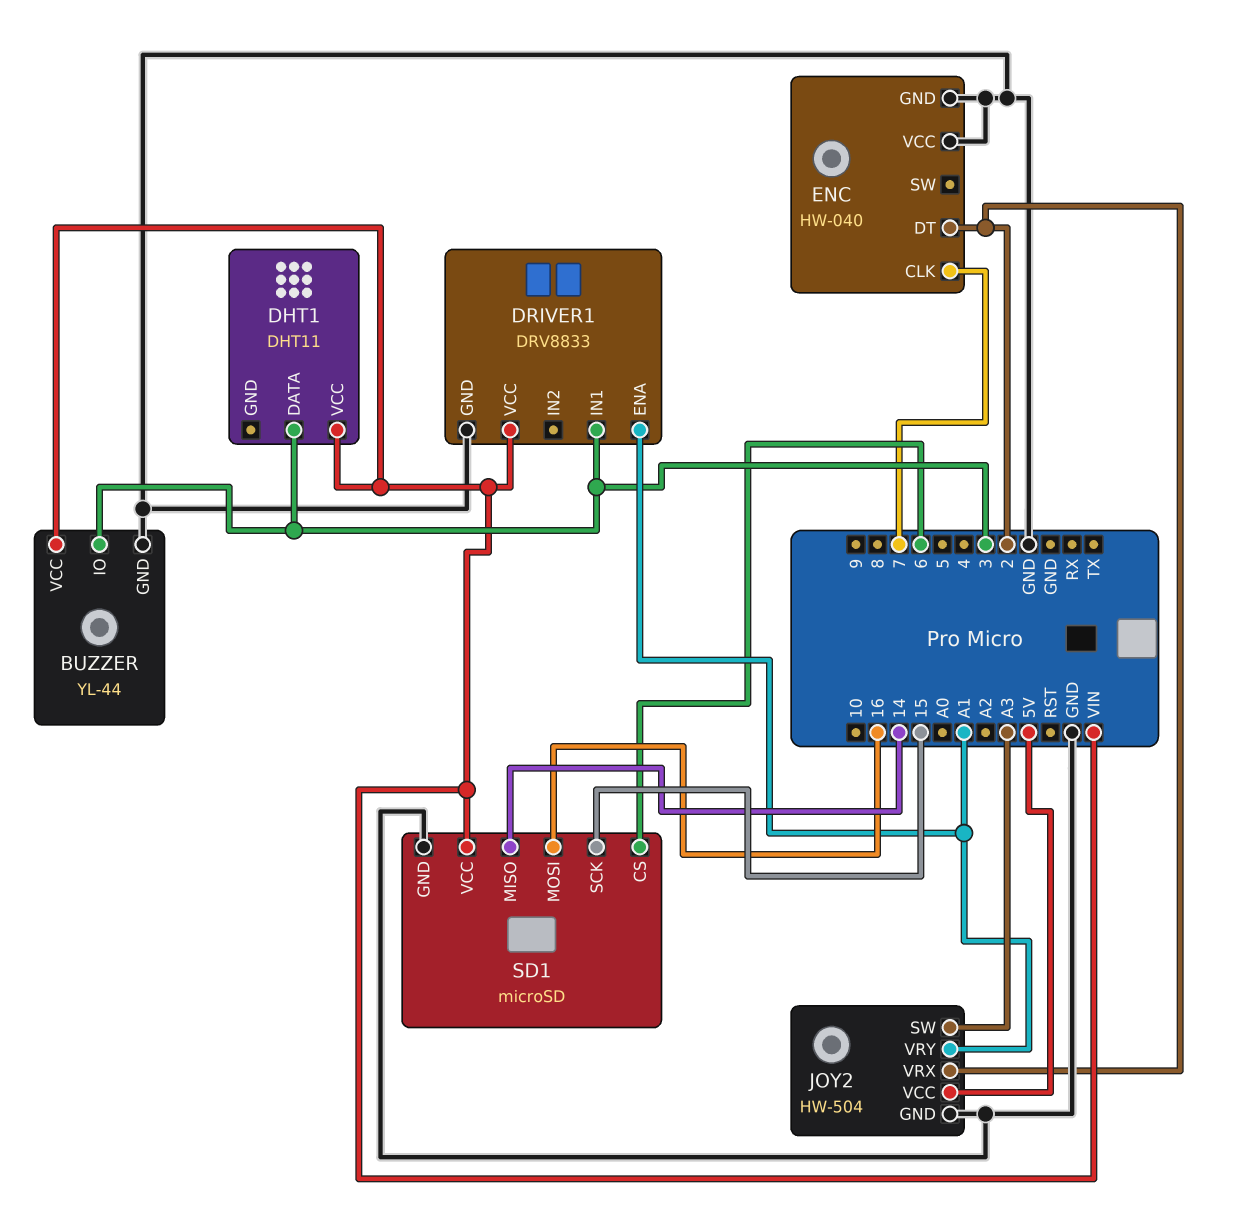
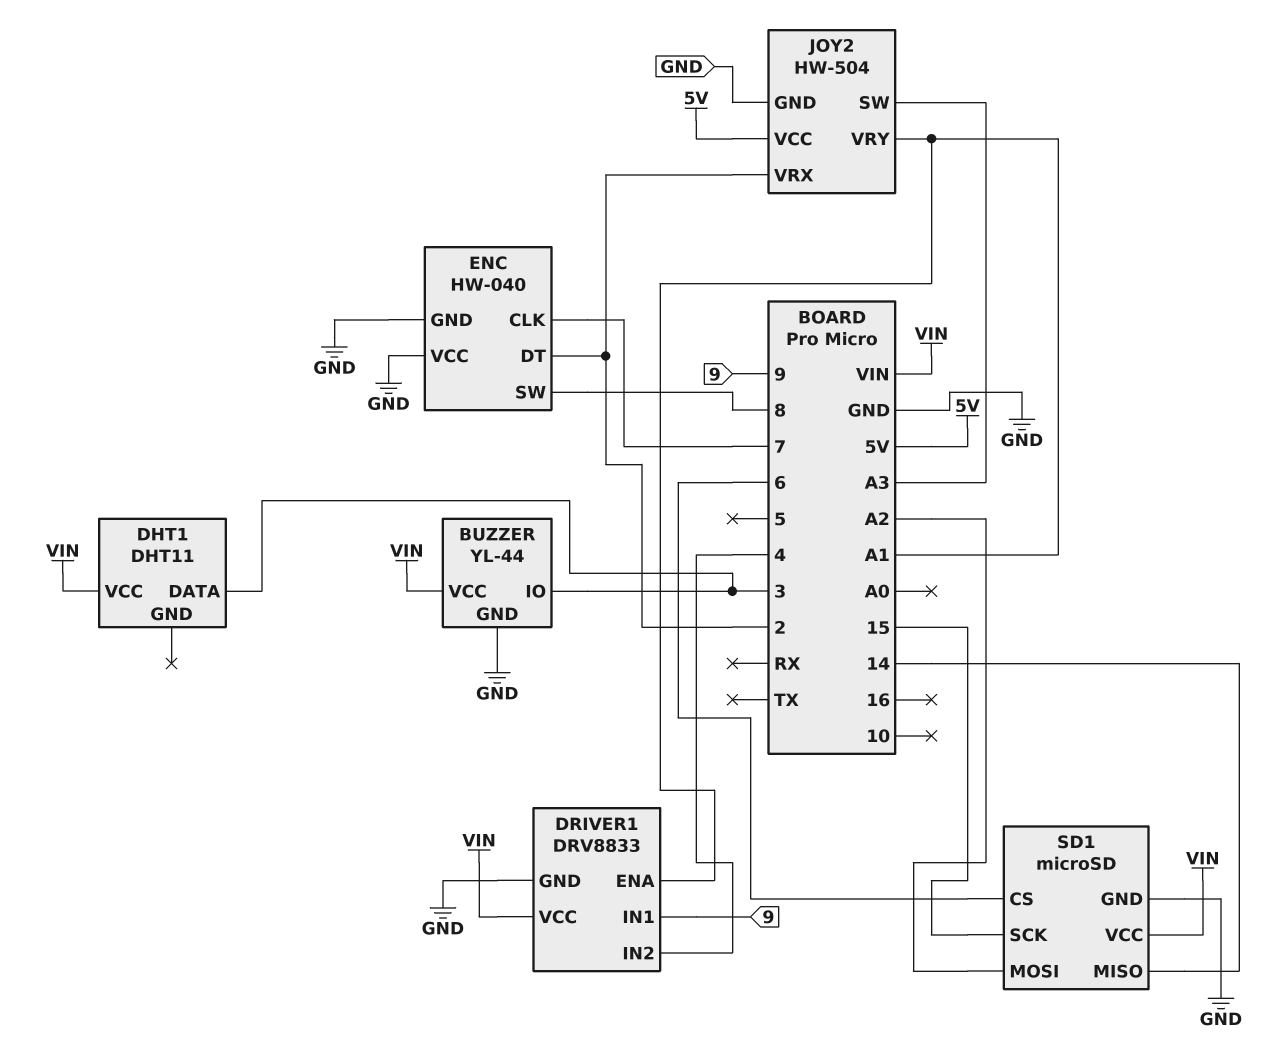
DRIVER1 pin IN1: 3 -> 9
DRIVER1 pin IN2: none -> 4
ENC pin SW: none -> 8
SD1 pin MOSI: 16 -> A2

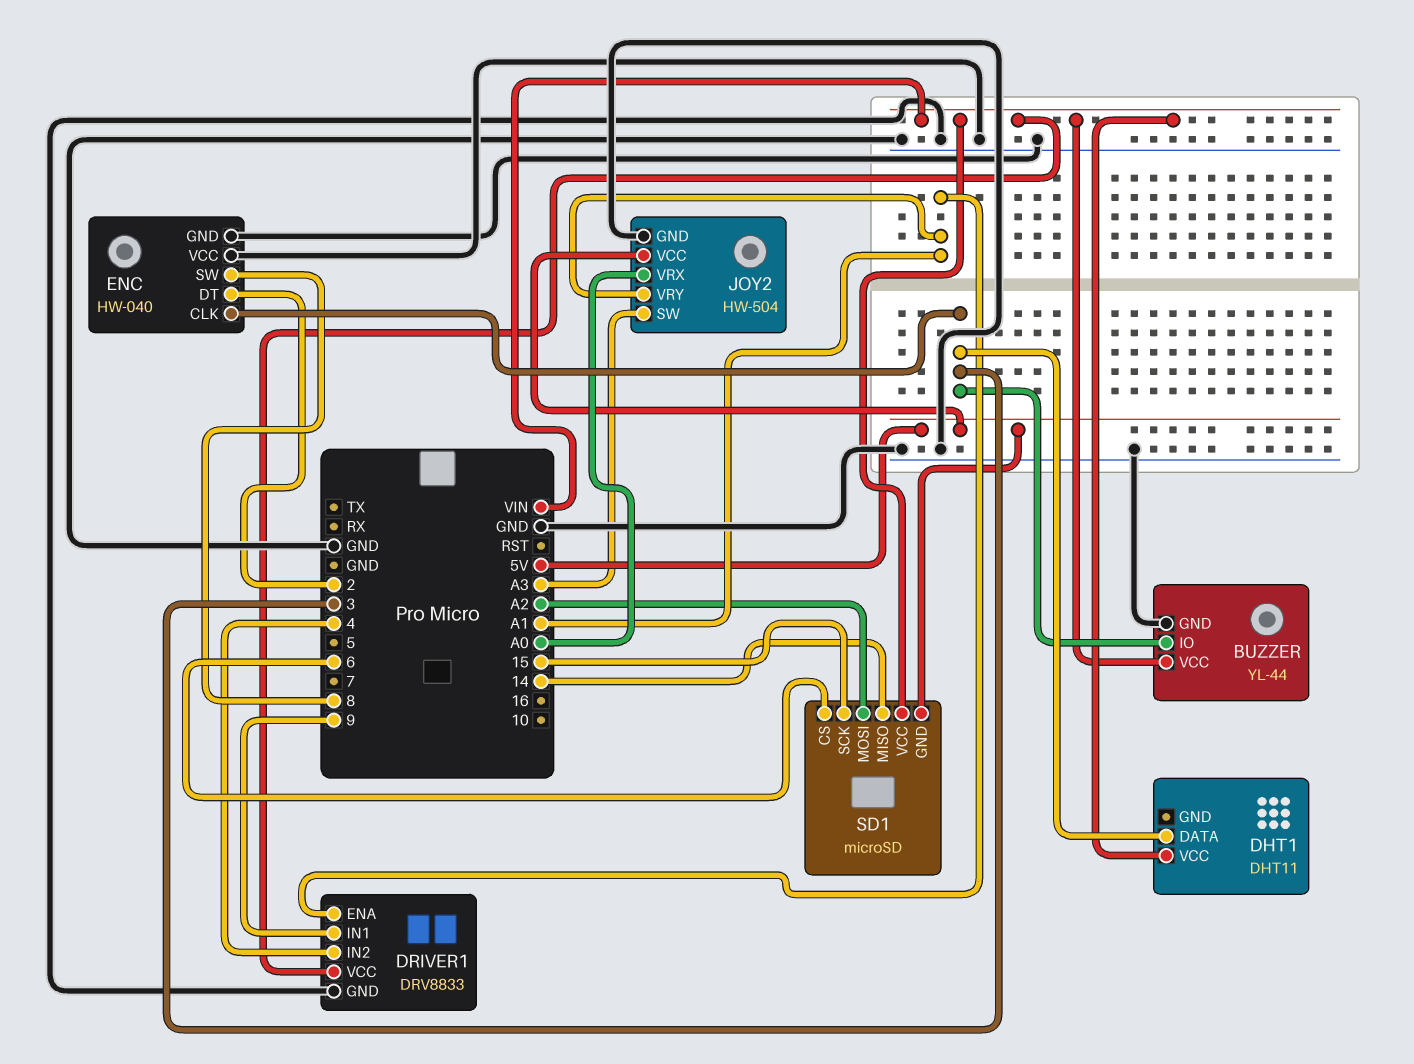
ENC pin CLK: 7 -> 3
JOY2 pin VRX: 2 -> A0
SD1 pin GND: GND -> 5V

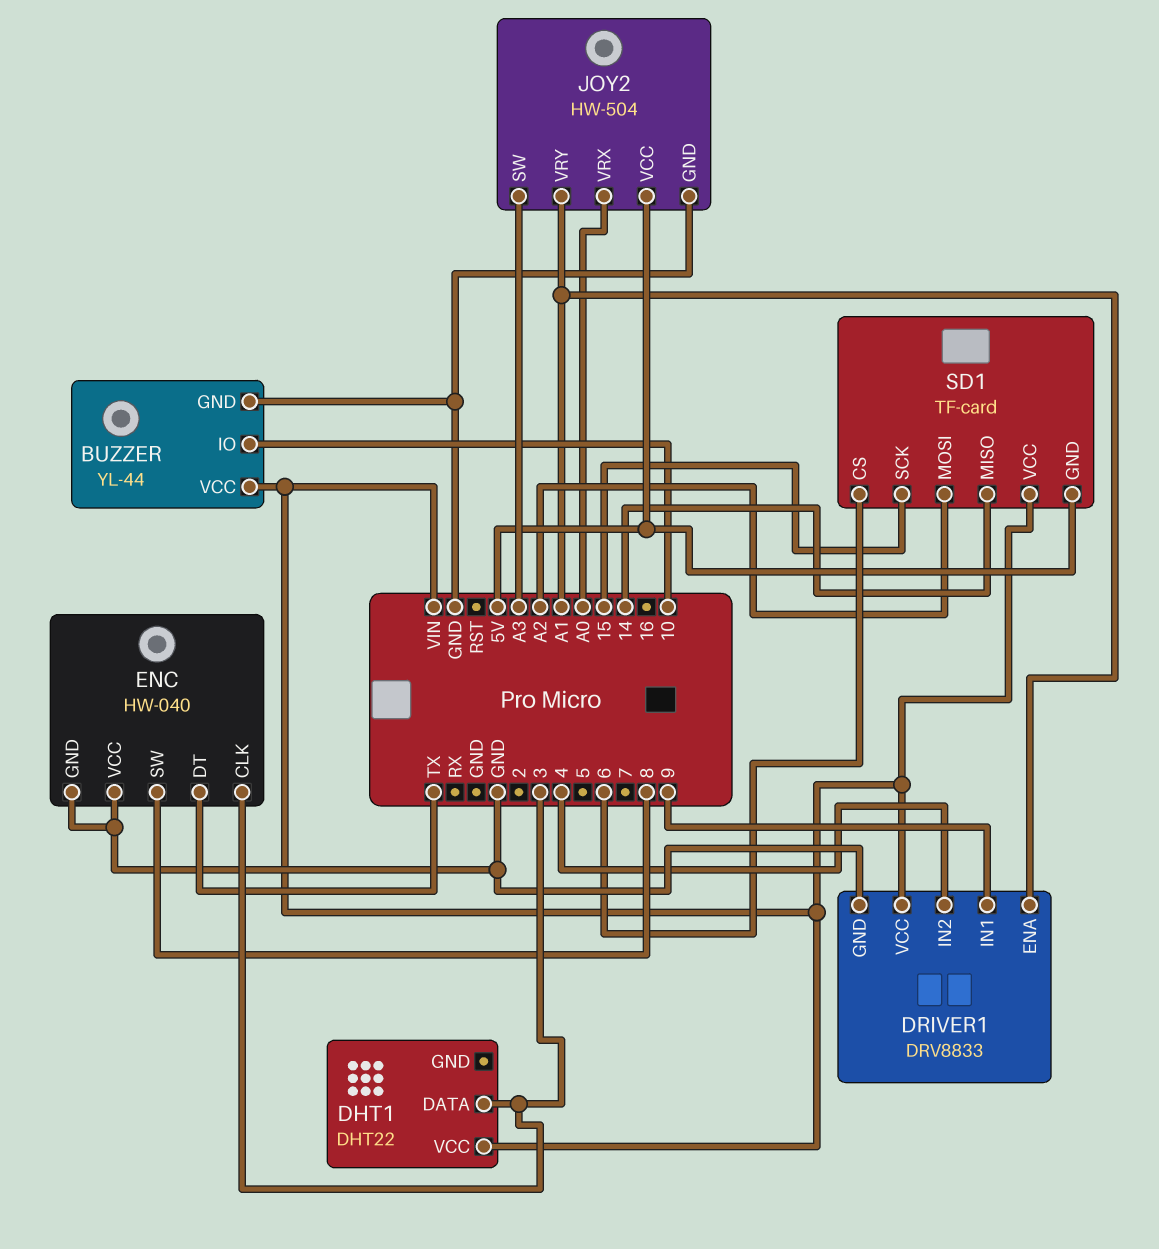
BUZZER pin IO: 3 -> 10
DHT1: DHT11 -> DHT22
ENC pin DT: 2 -> TX
SD1: microSD -> TF-card

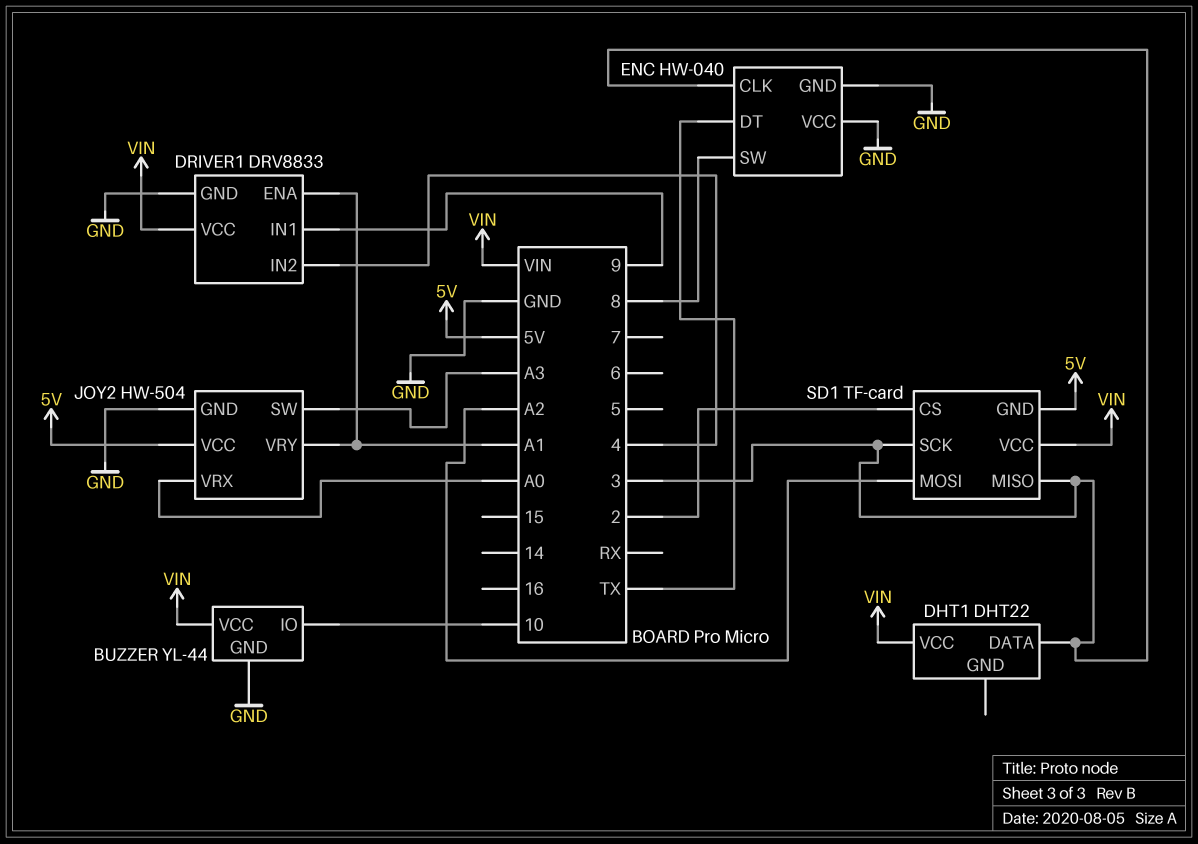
SD1 pin CS: 6 -> 2
SD1 pin MISO: 14 -> 3
SD1 pin SCK: 15 -> 3

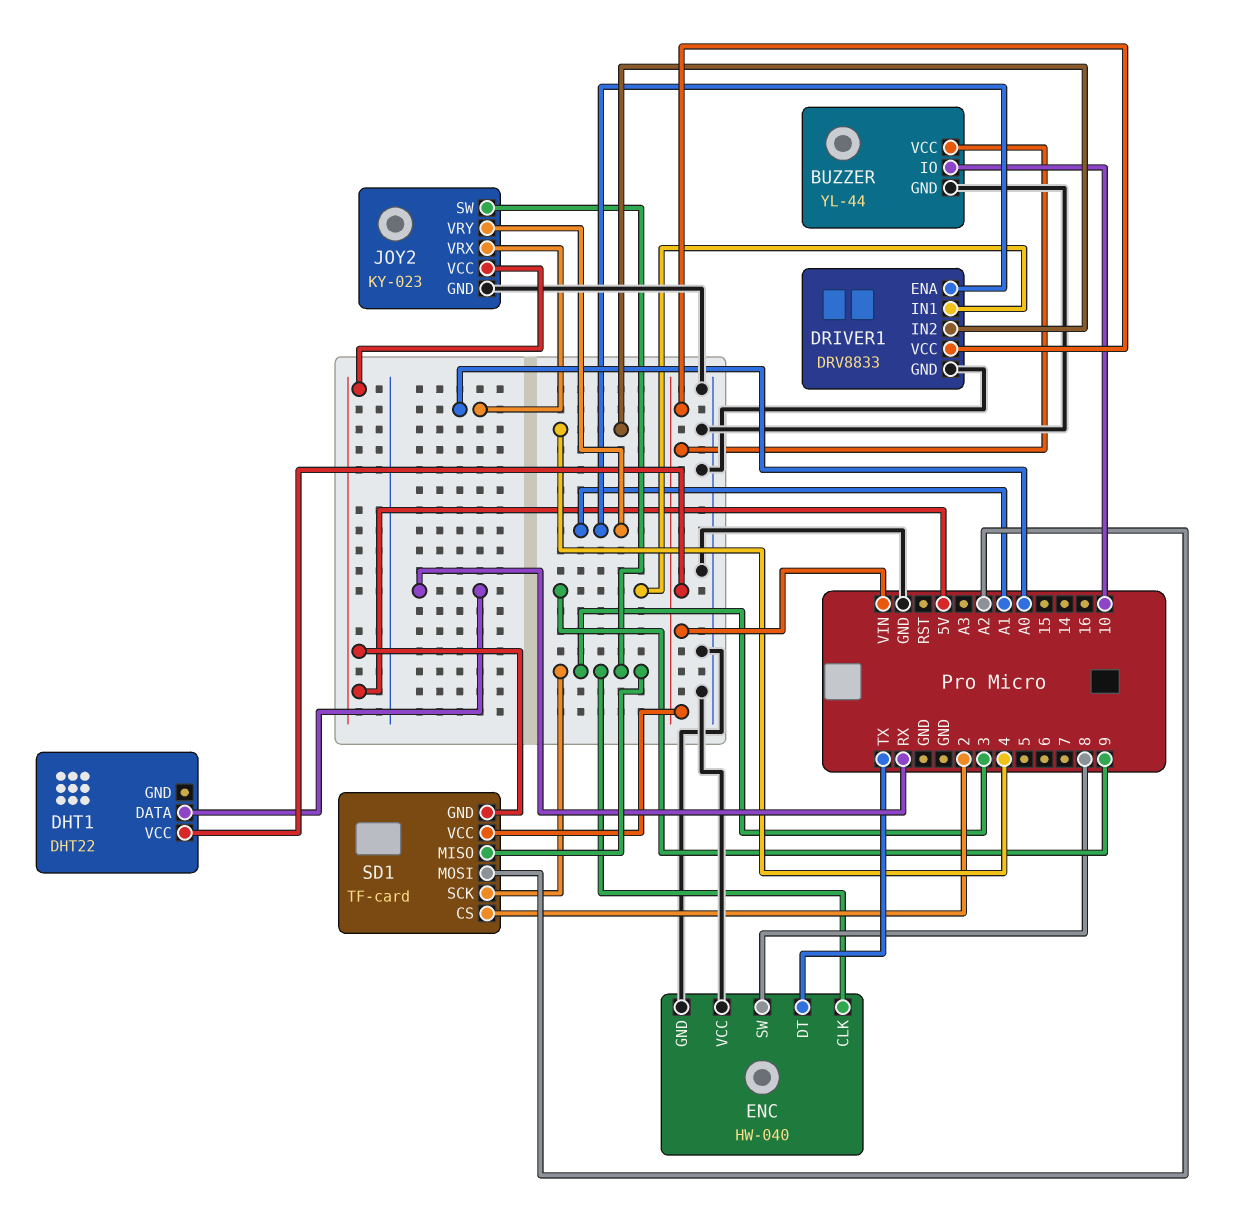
DHT1 pin DATA: 3 -> RX
JOY2: HW-504 -> KY-023
JOY2 pin SW: A3 -> 3

